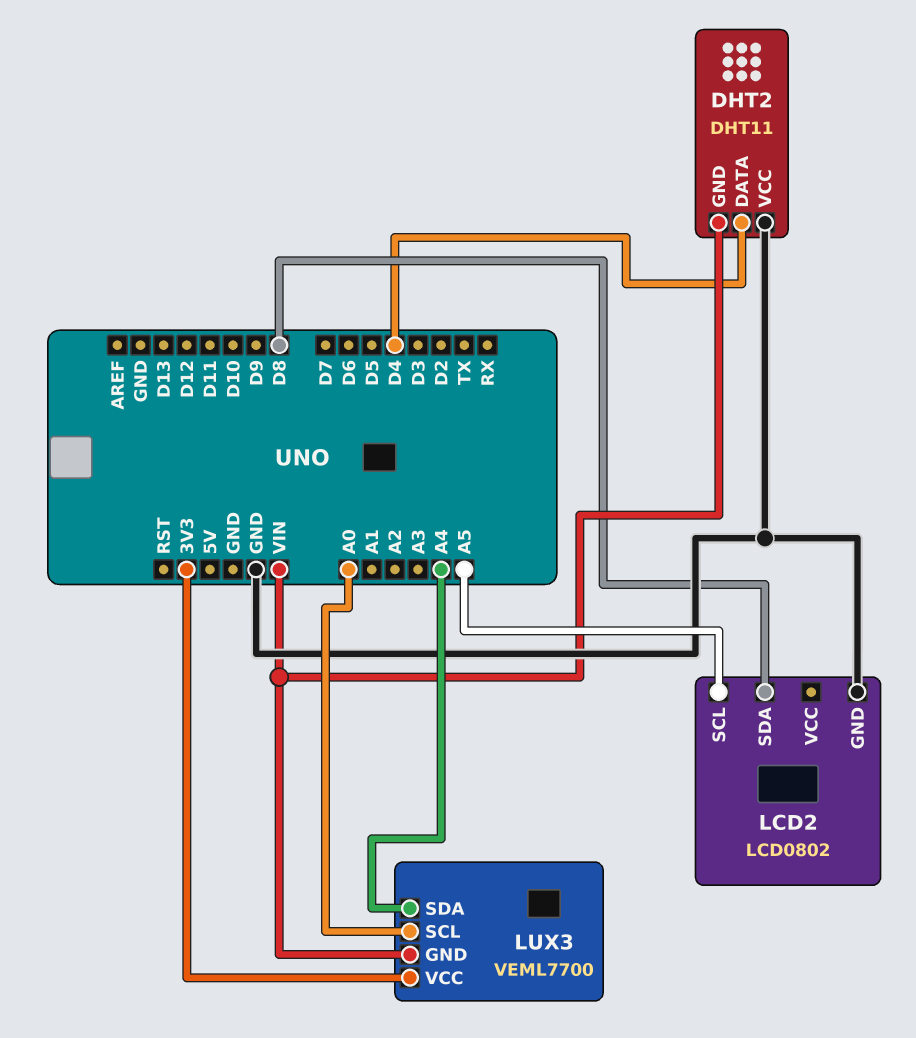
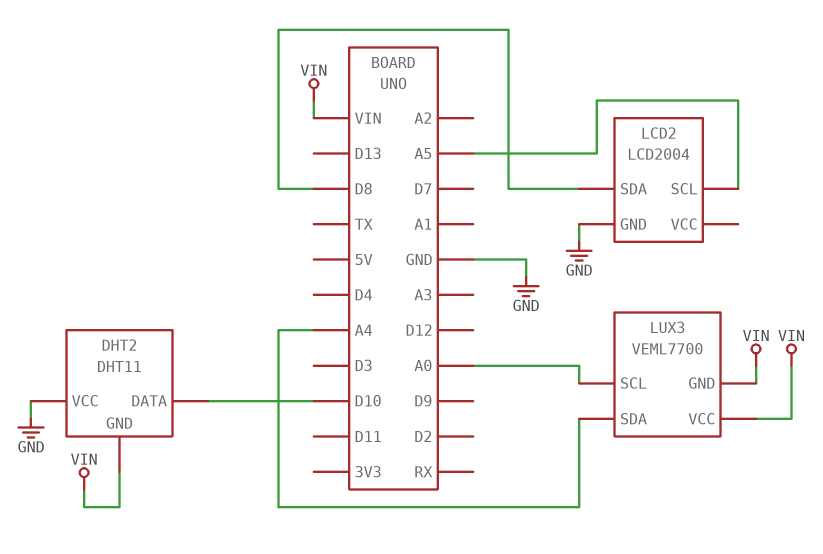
DHT2 pin DATA: D4 -> D10
LCD2: LCD0802 -> LCD2004
LUX3 pin VCC: 3V3 -> VIN

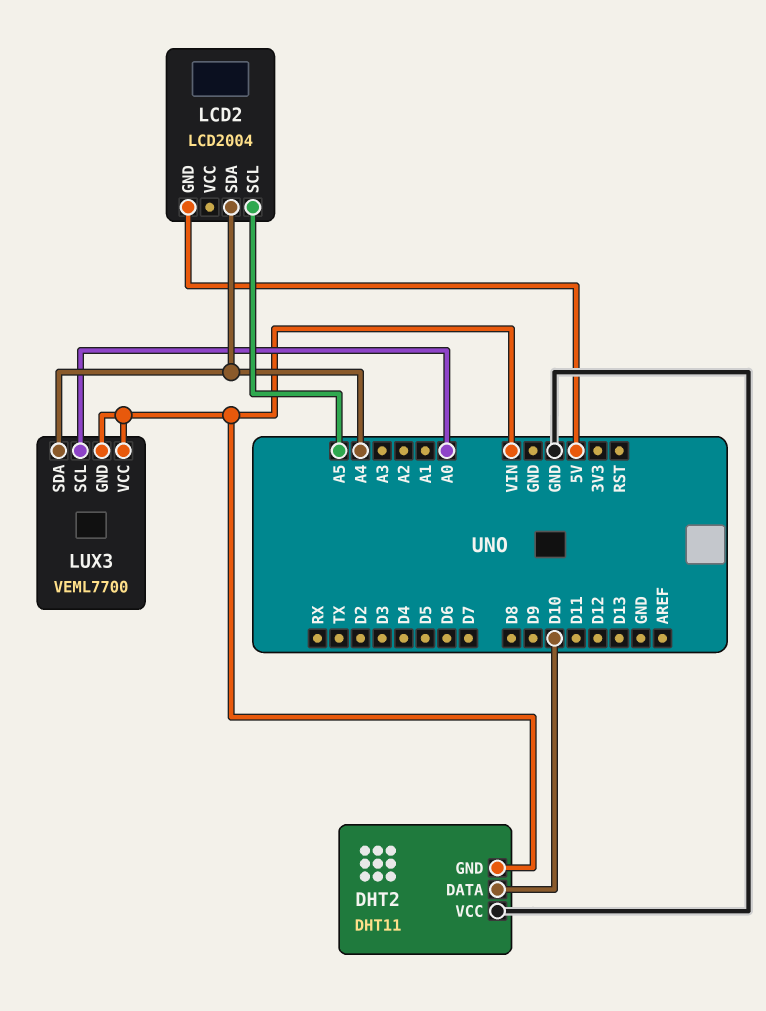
LCD2 pin GND: GND -> 5V
LCD2 pin SDA: D8 -> A4

